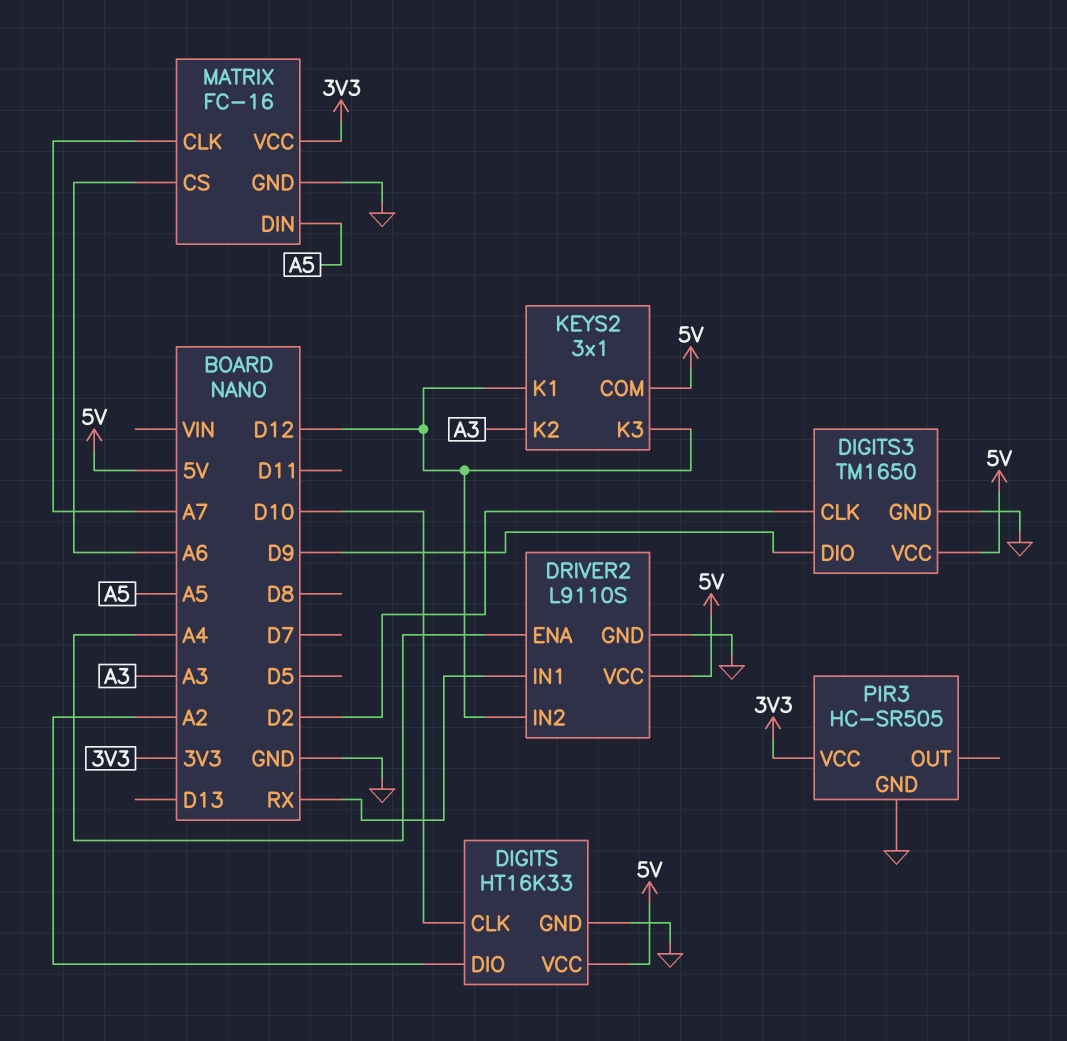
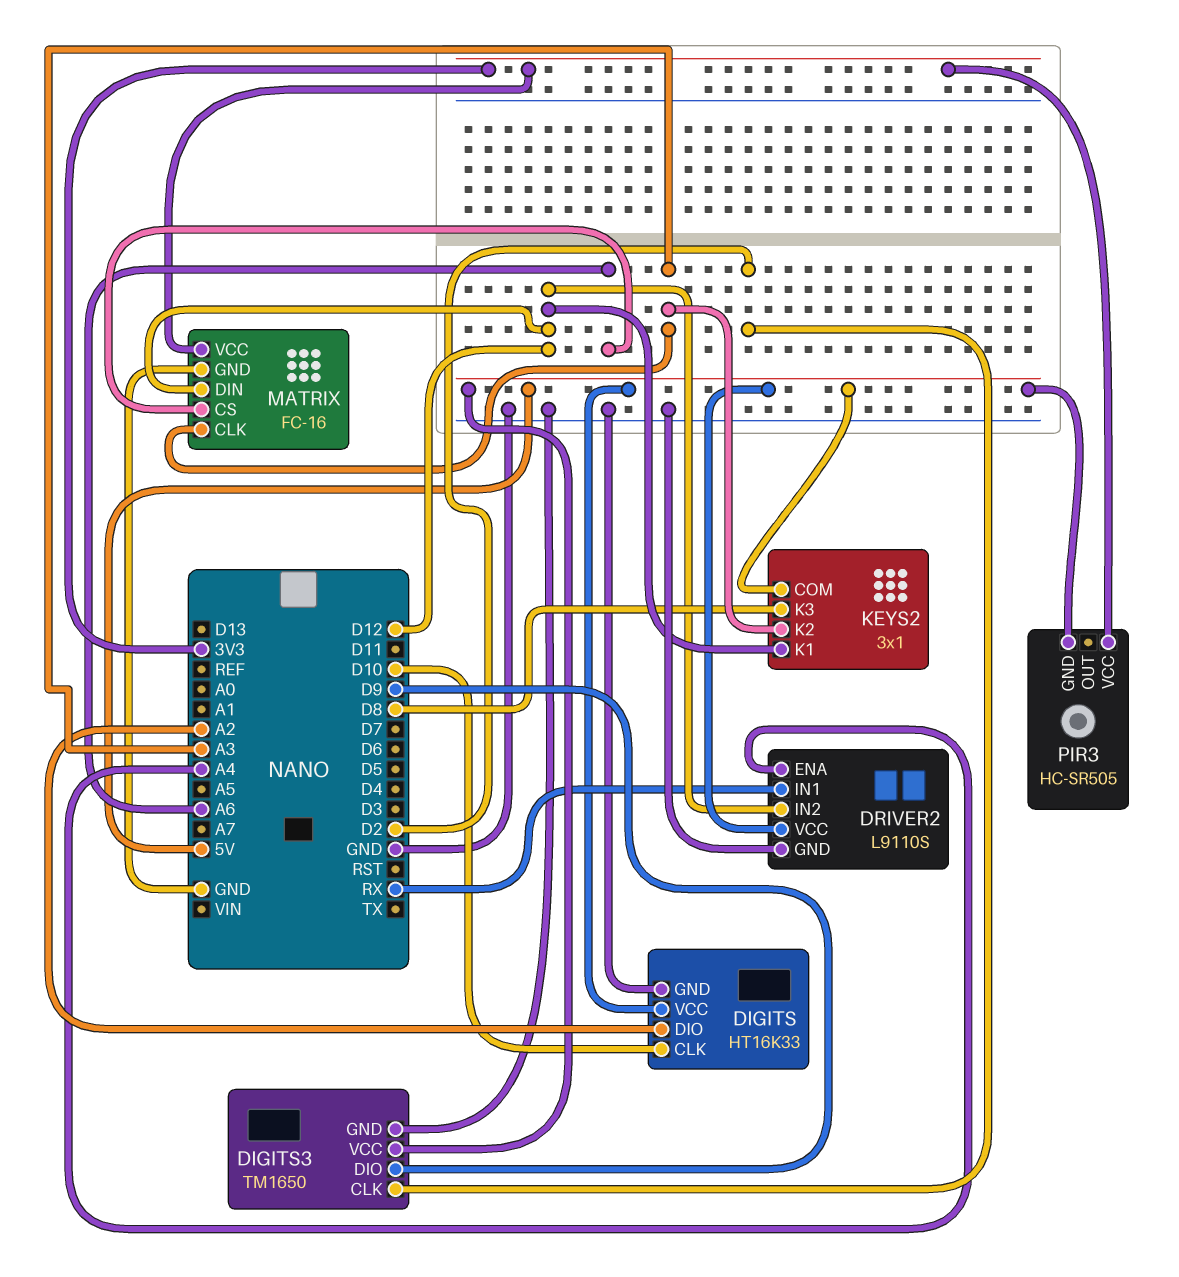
KEYS2 pin K3: D12 -> D8
MATRIX pin CLK: A7 -> A3
MATRIX pin DIN: A5 -> D12
PIR3 pin GND: GND -> 5V

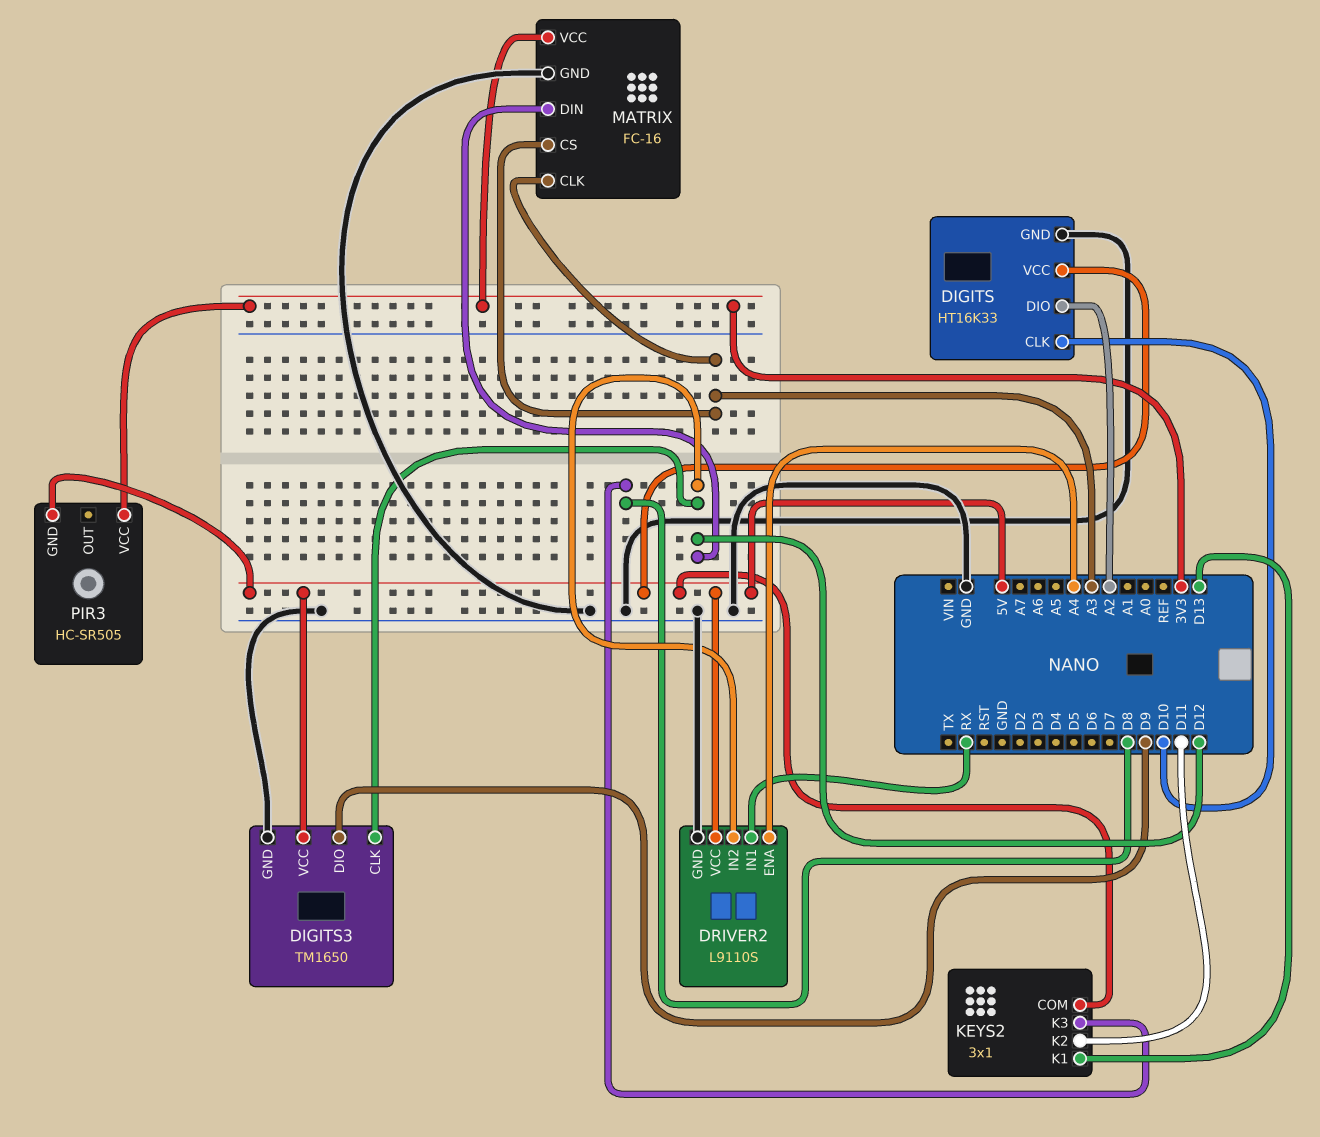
DIGITS3 pin CLK: D2 -> D12
KEYS2 pin K1: D12 -> D13
KEYS2 pin K2: A3 -> D11
MATRIX pin CS: A6 -> A3

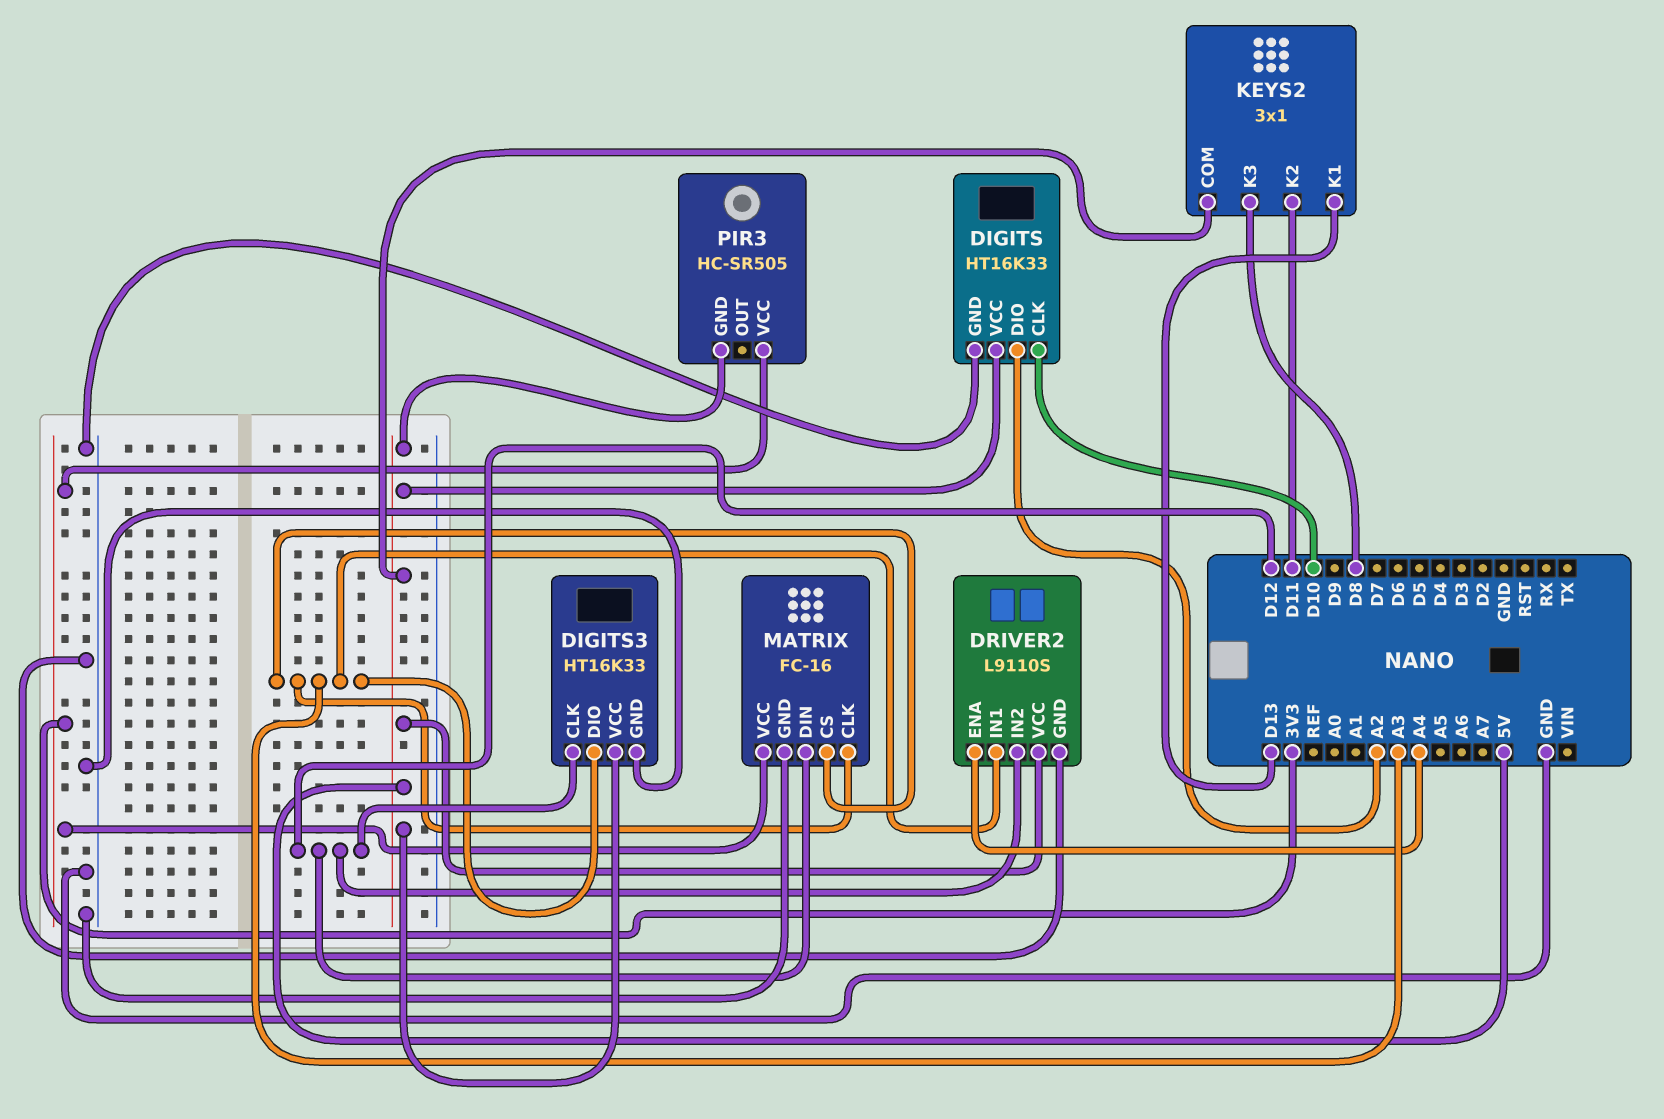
DIGITS3: TM1650 -> HT16K33
DIGITS3 pin DIO: D9 -> A3
DRIVER2 pin IN1: RX -> A3

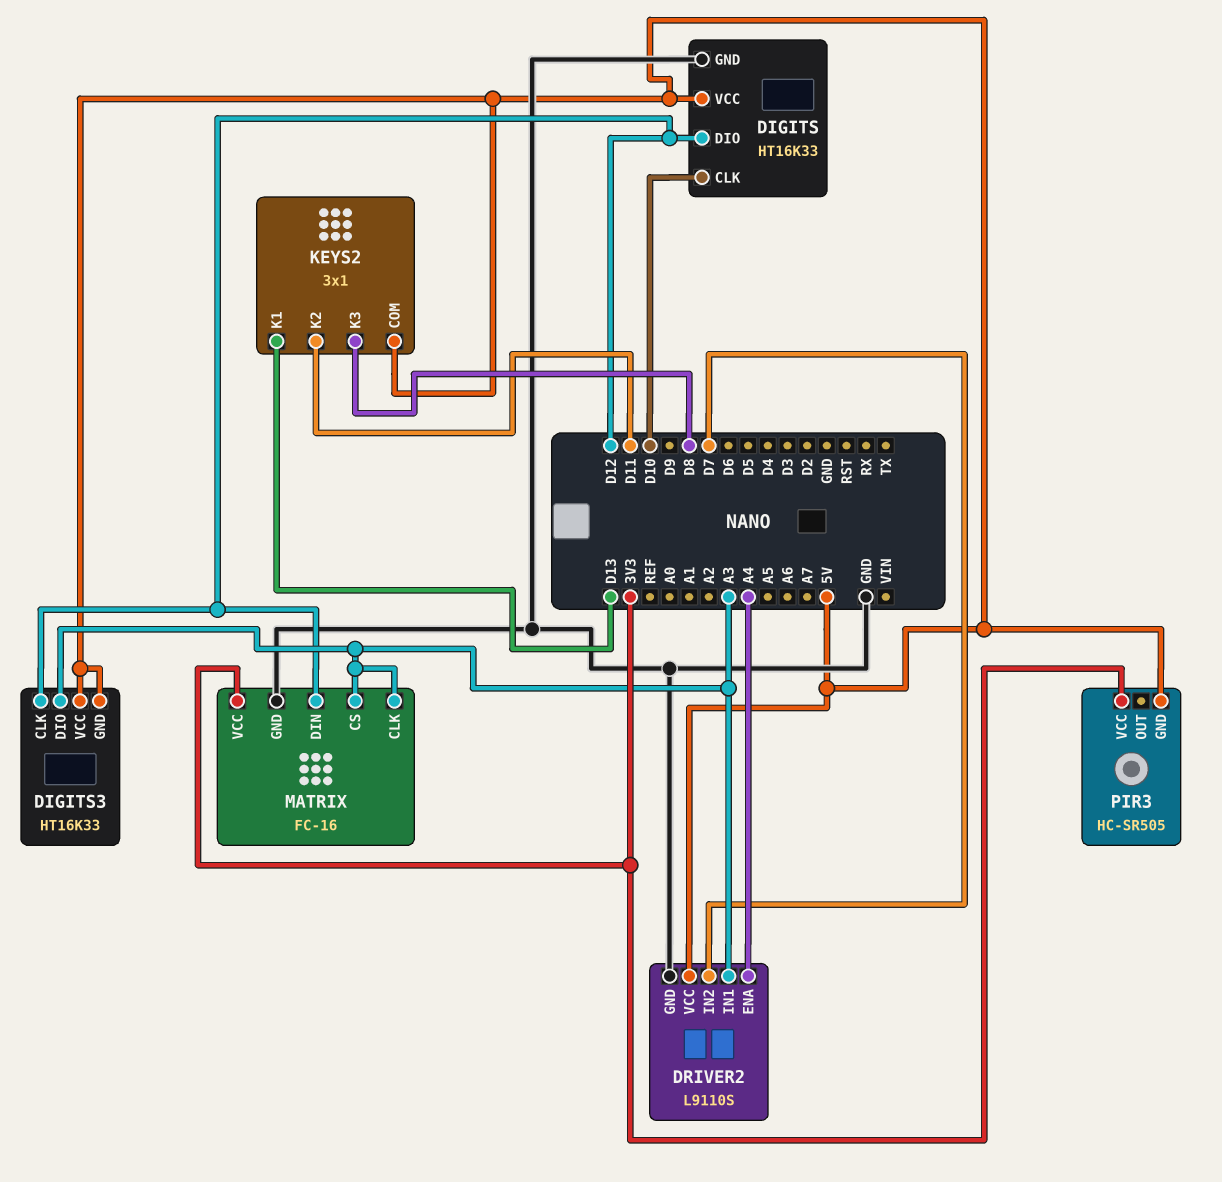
DIGITS pin DIO: A2 -> D12
DIGITS3 pin GND: GND -> 5V
DRIVER2 pin IN2: D12 -> D7

